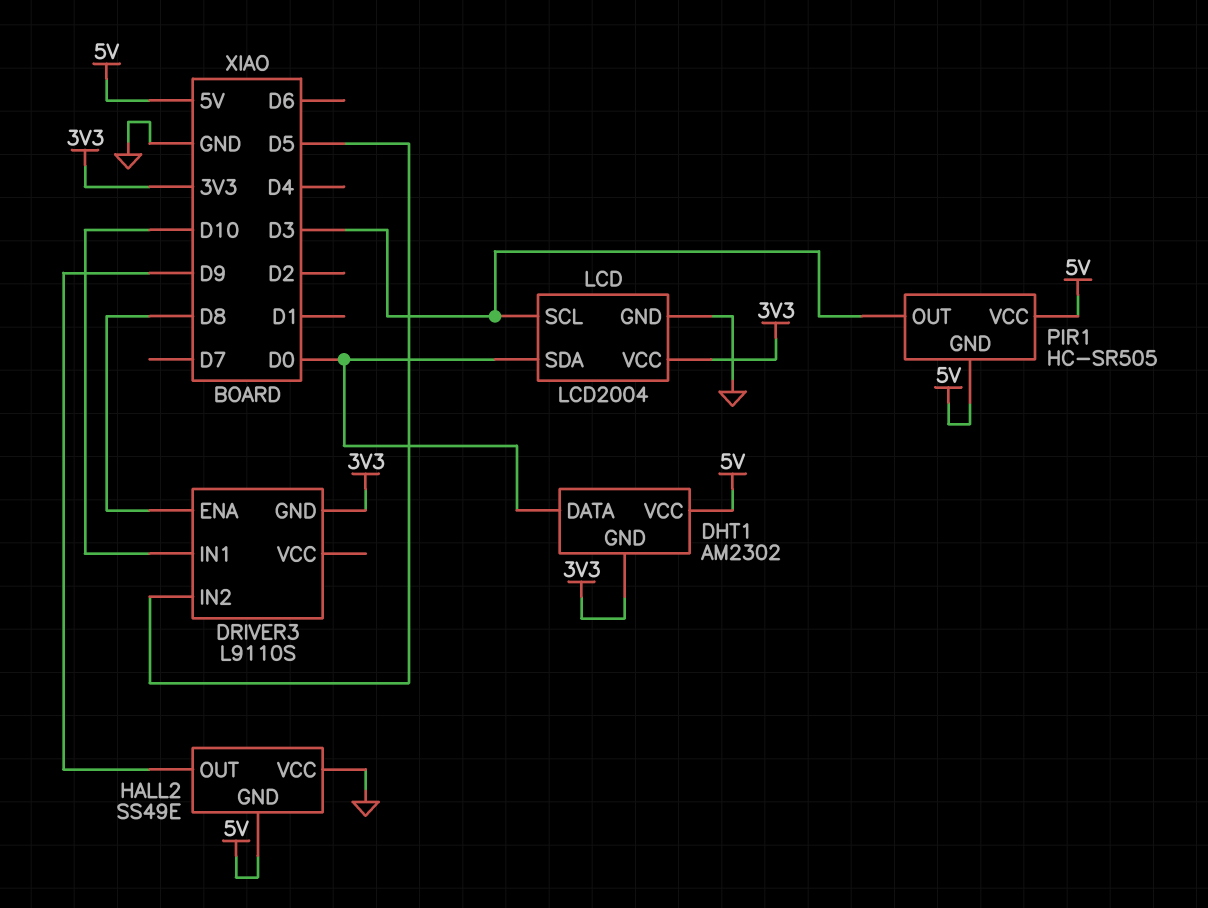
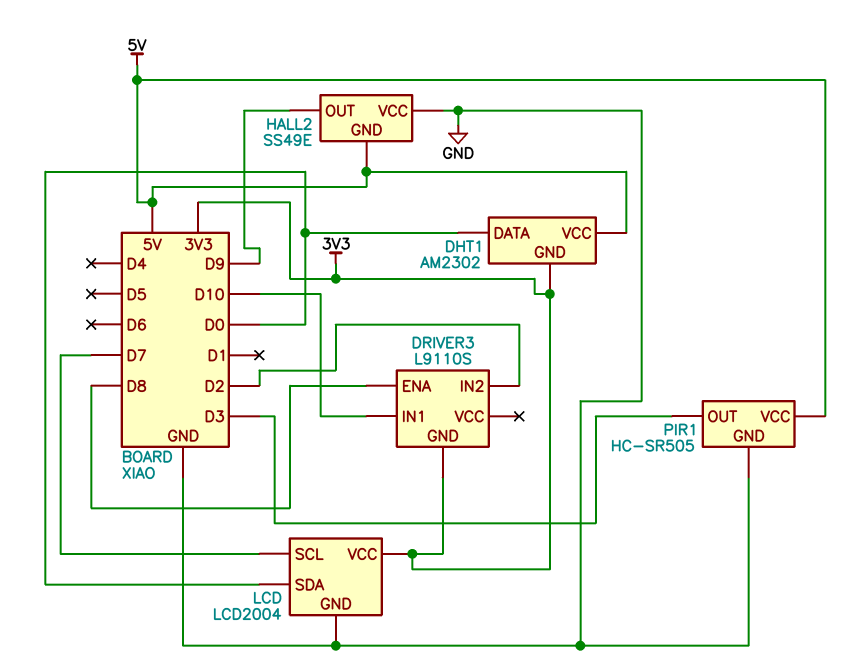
DRIVER3 pin IN2: D5 -> D2
LCD pin SCL: D3 -> D7
PIR1 pin GND: 5V -> GND

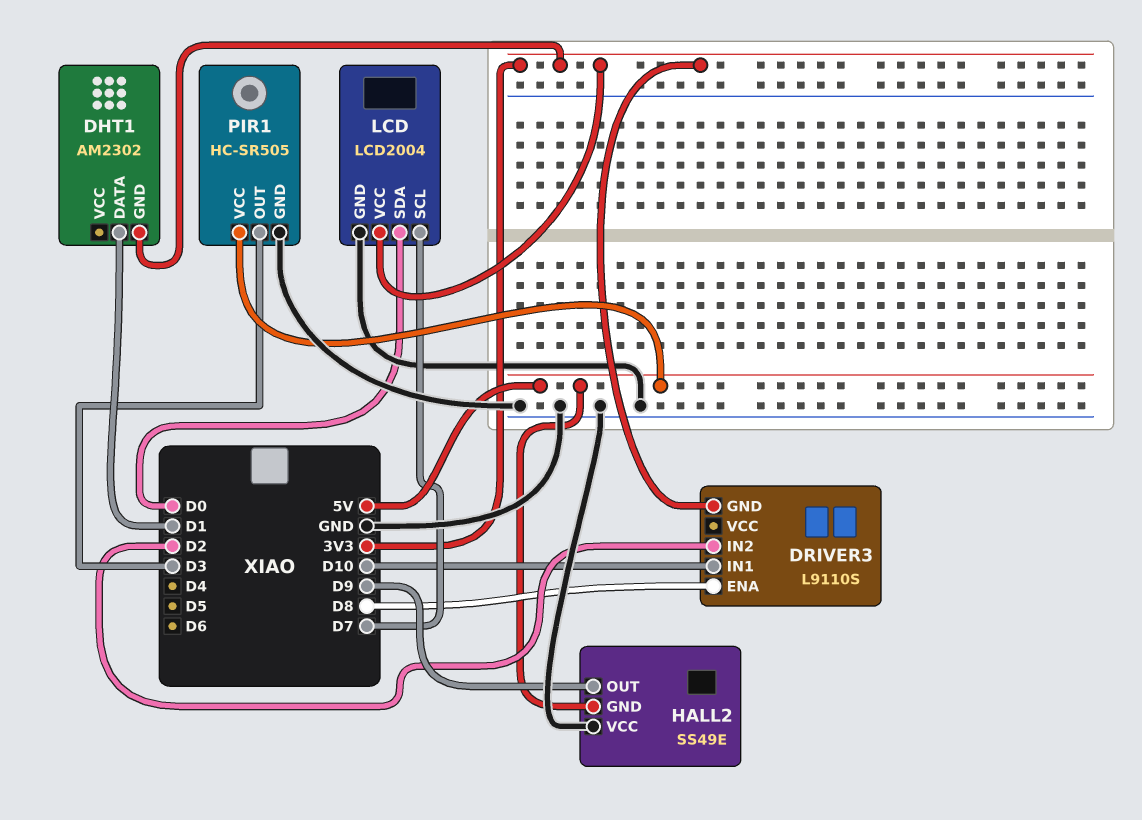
DHT1 pin DATA: D0 -> D1
DHT1 pin VCC: 5V -> none

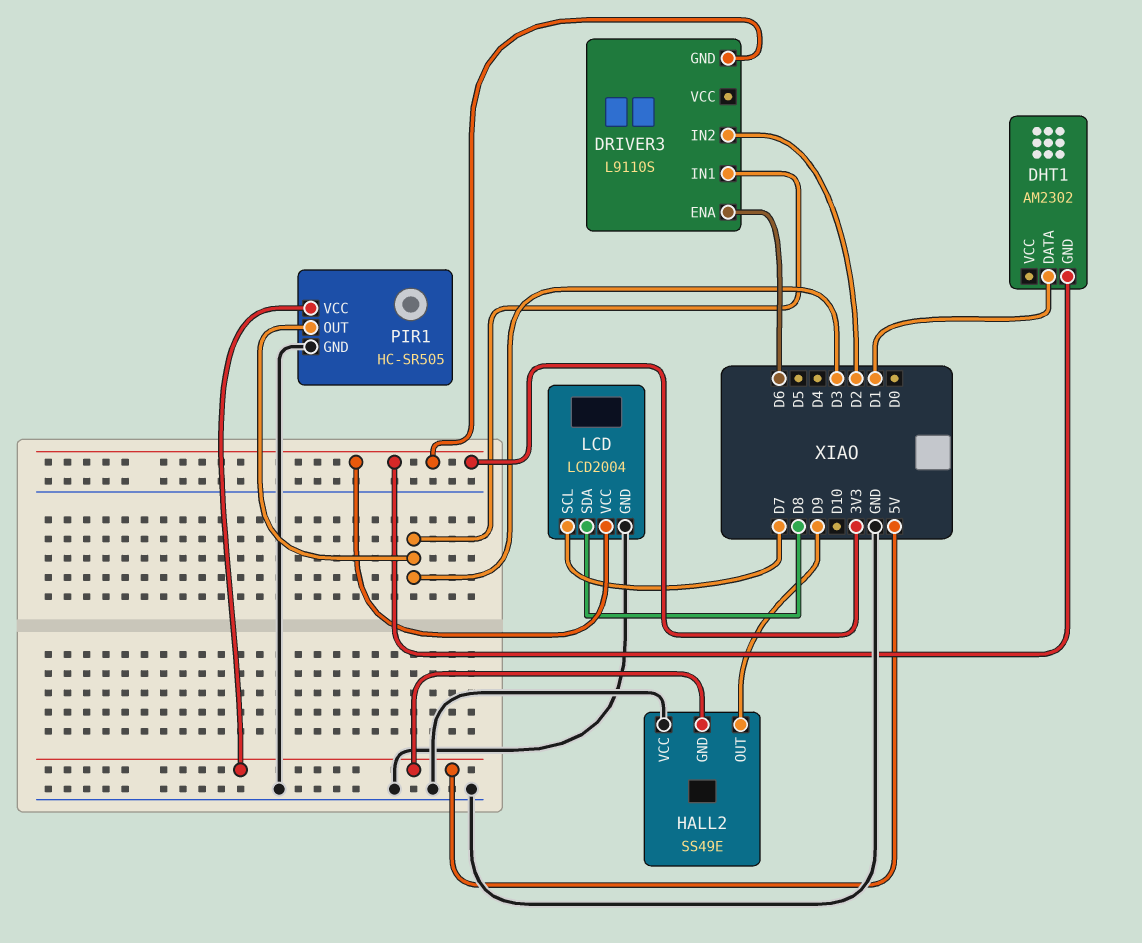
DRIVER3 pin ENA: D8 -> D6
DRIVER3 pin IN1: D10 -> D3
LCD pin SDA: D0 -> D8

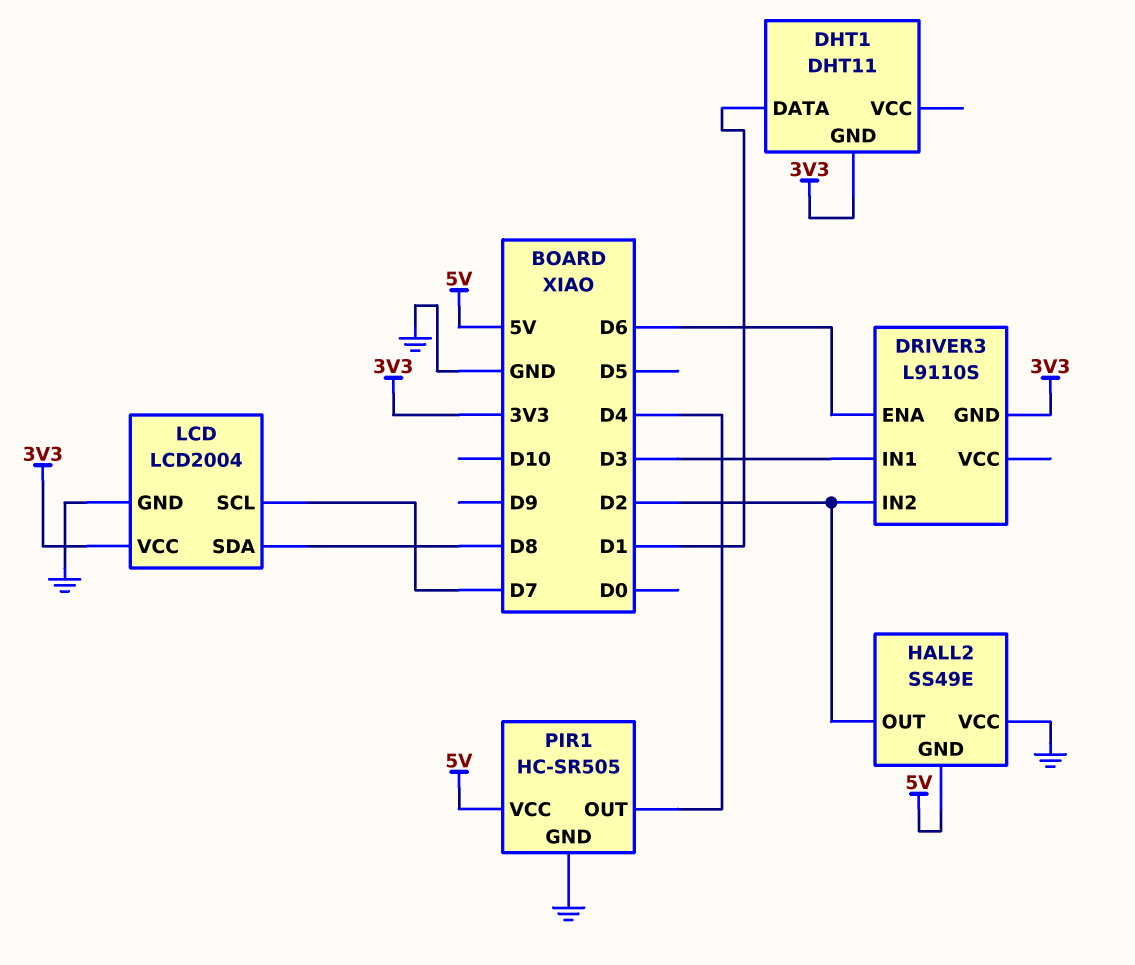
DHT1: AM2302 -> DHT11
HALL2 pin OUT: D9 -> D2
PIR1 pin OUT: D3 -> D4

